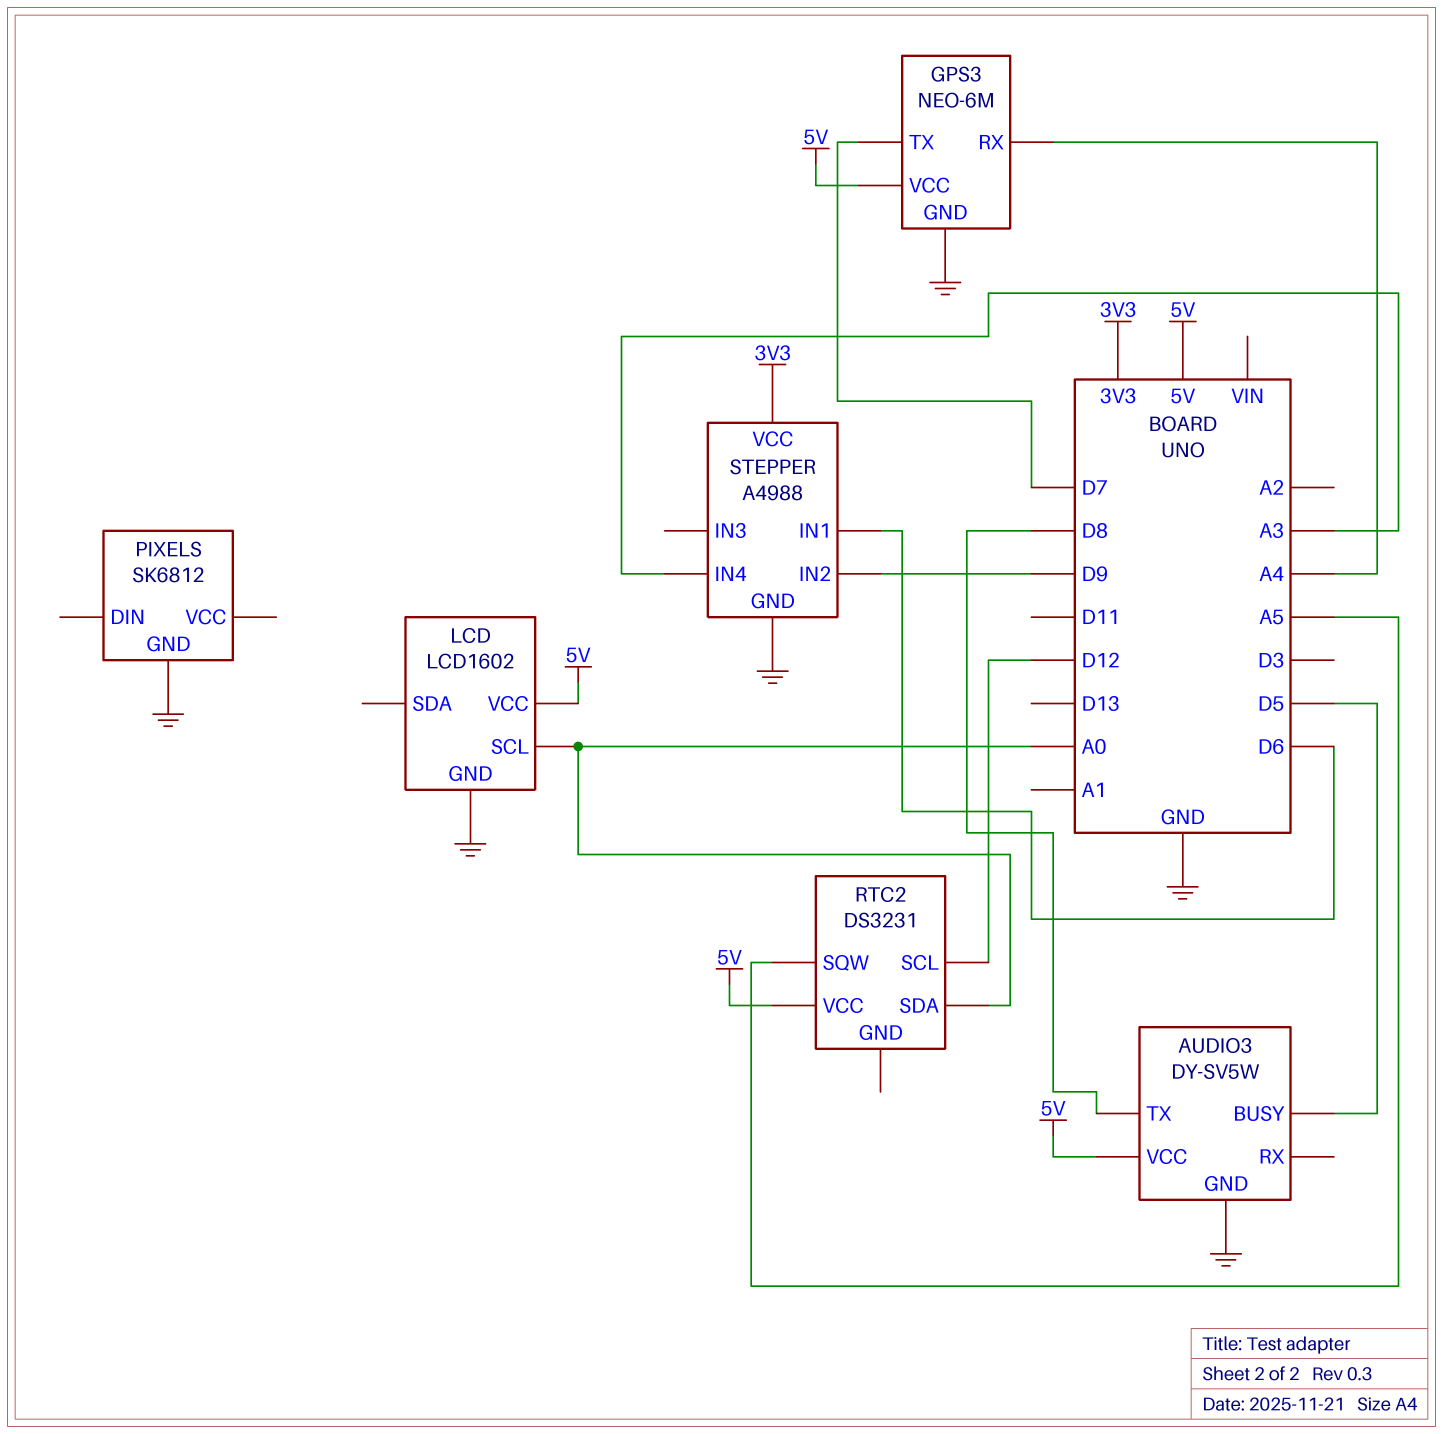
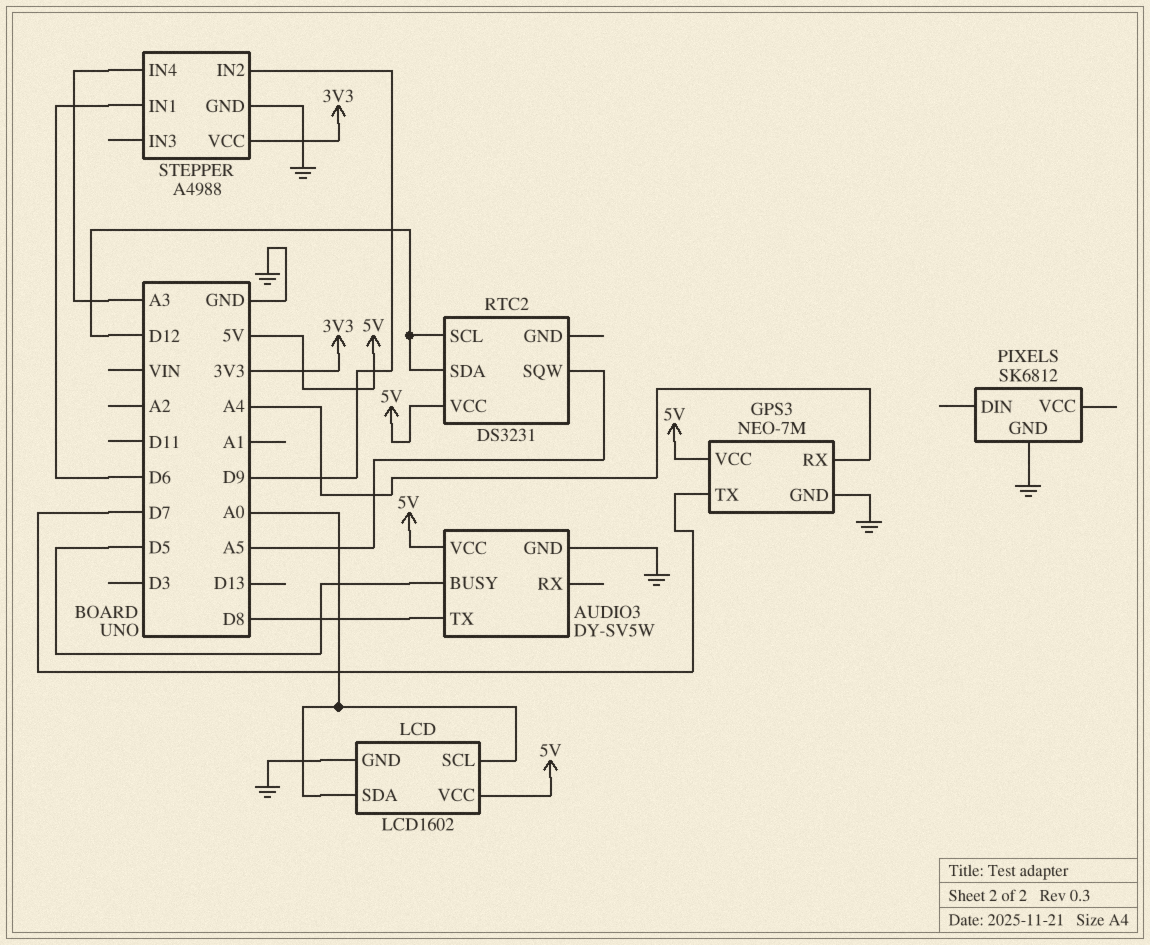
GPS3: NEO-6M -> NEO-7M
LCD pin SDA: none -> A0
RTC2 pin SDA: A0 -> D12

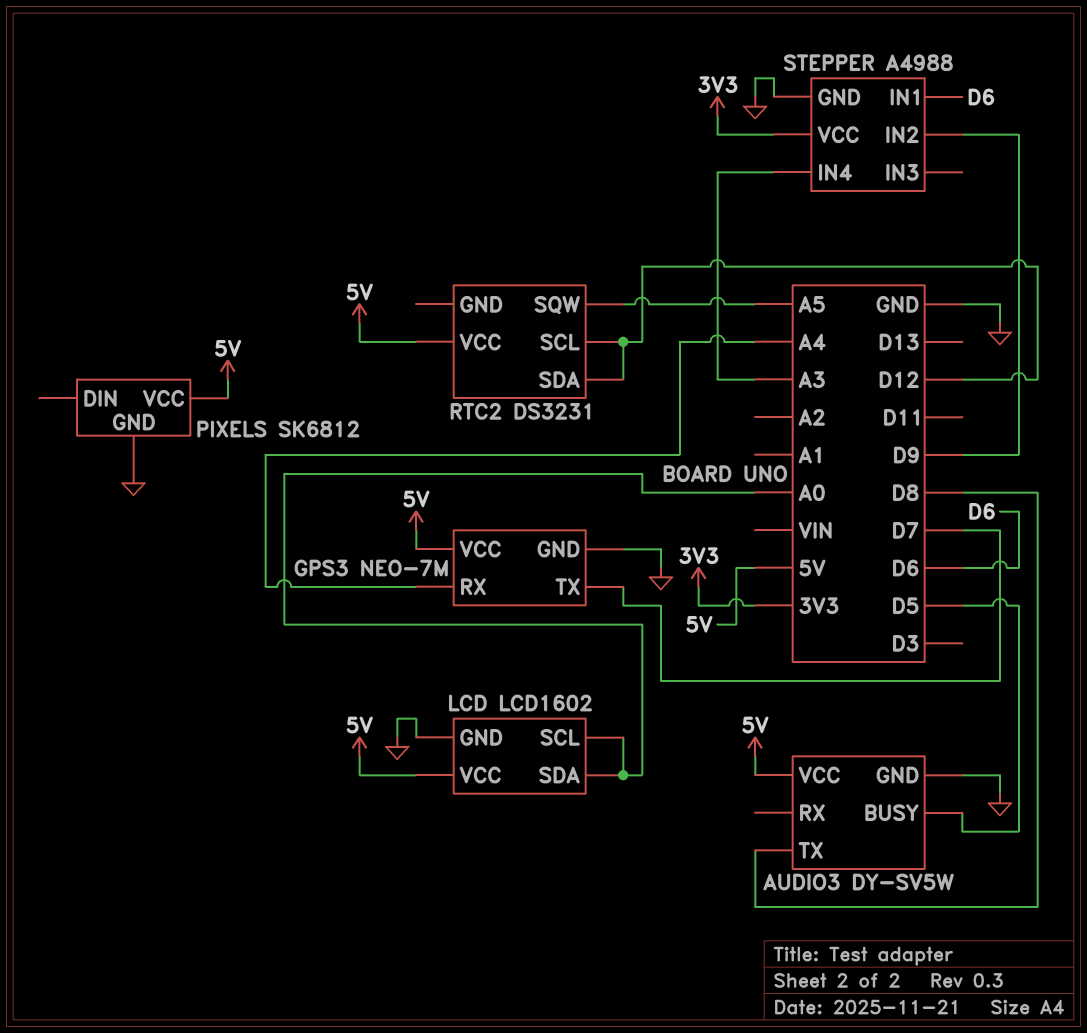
PIXELS pin VCC: none -> 5V

